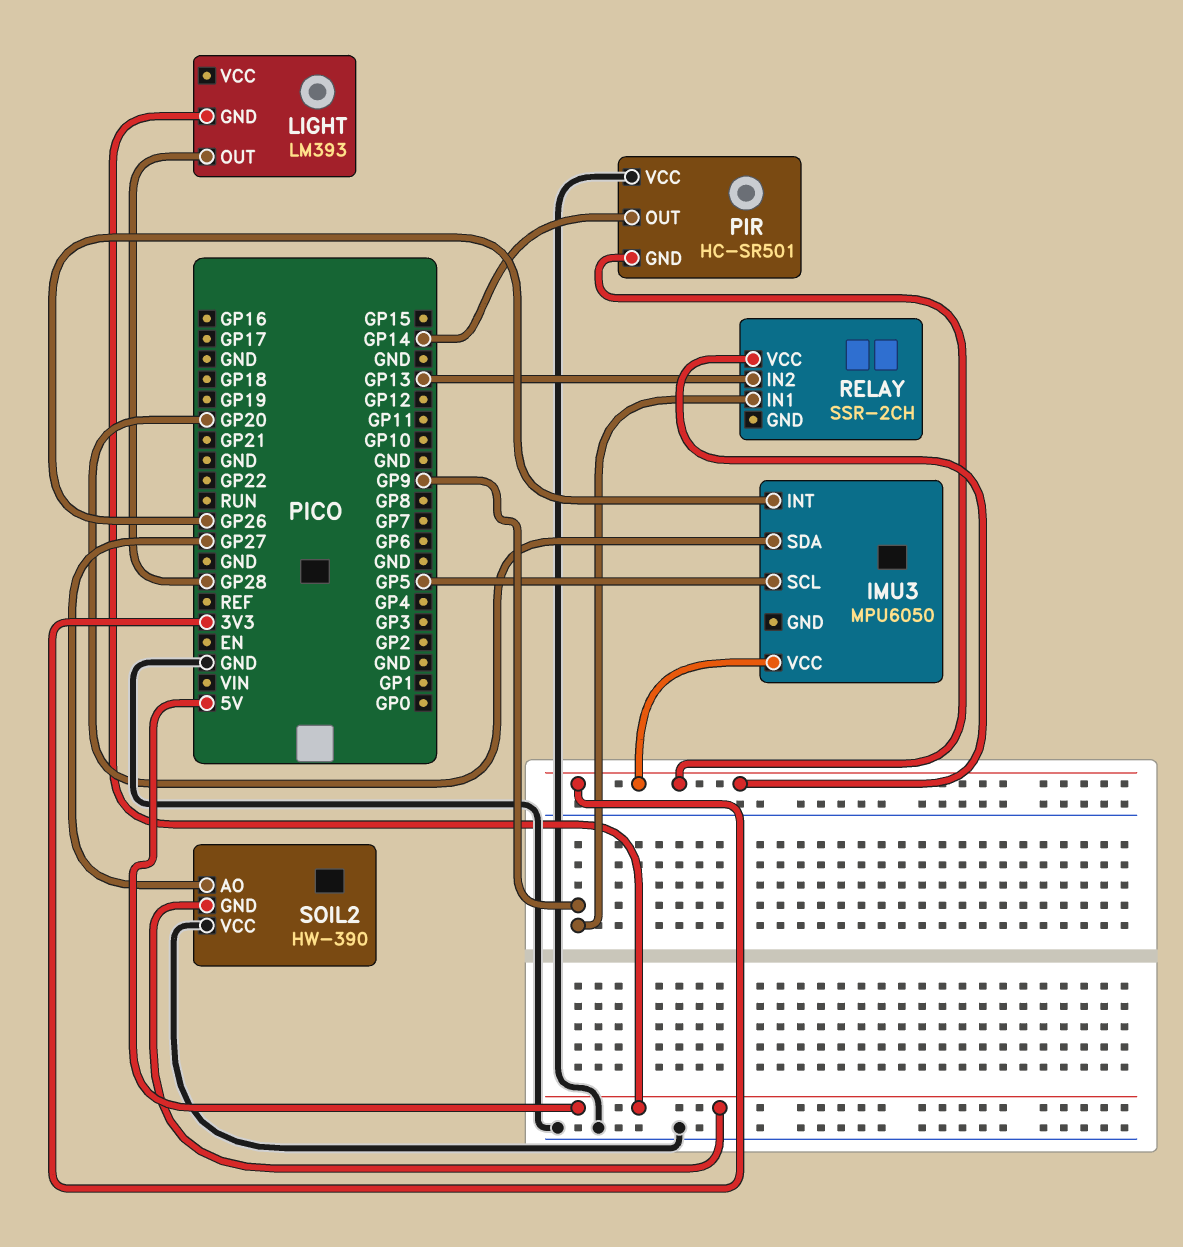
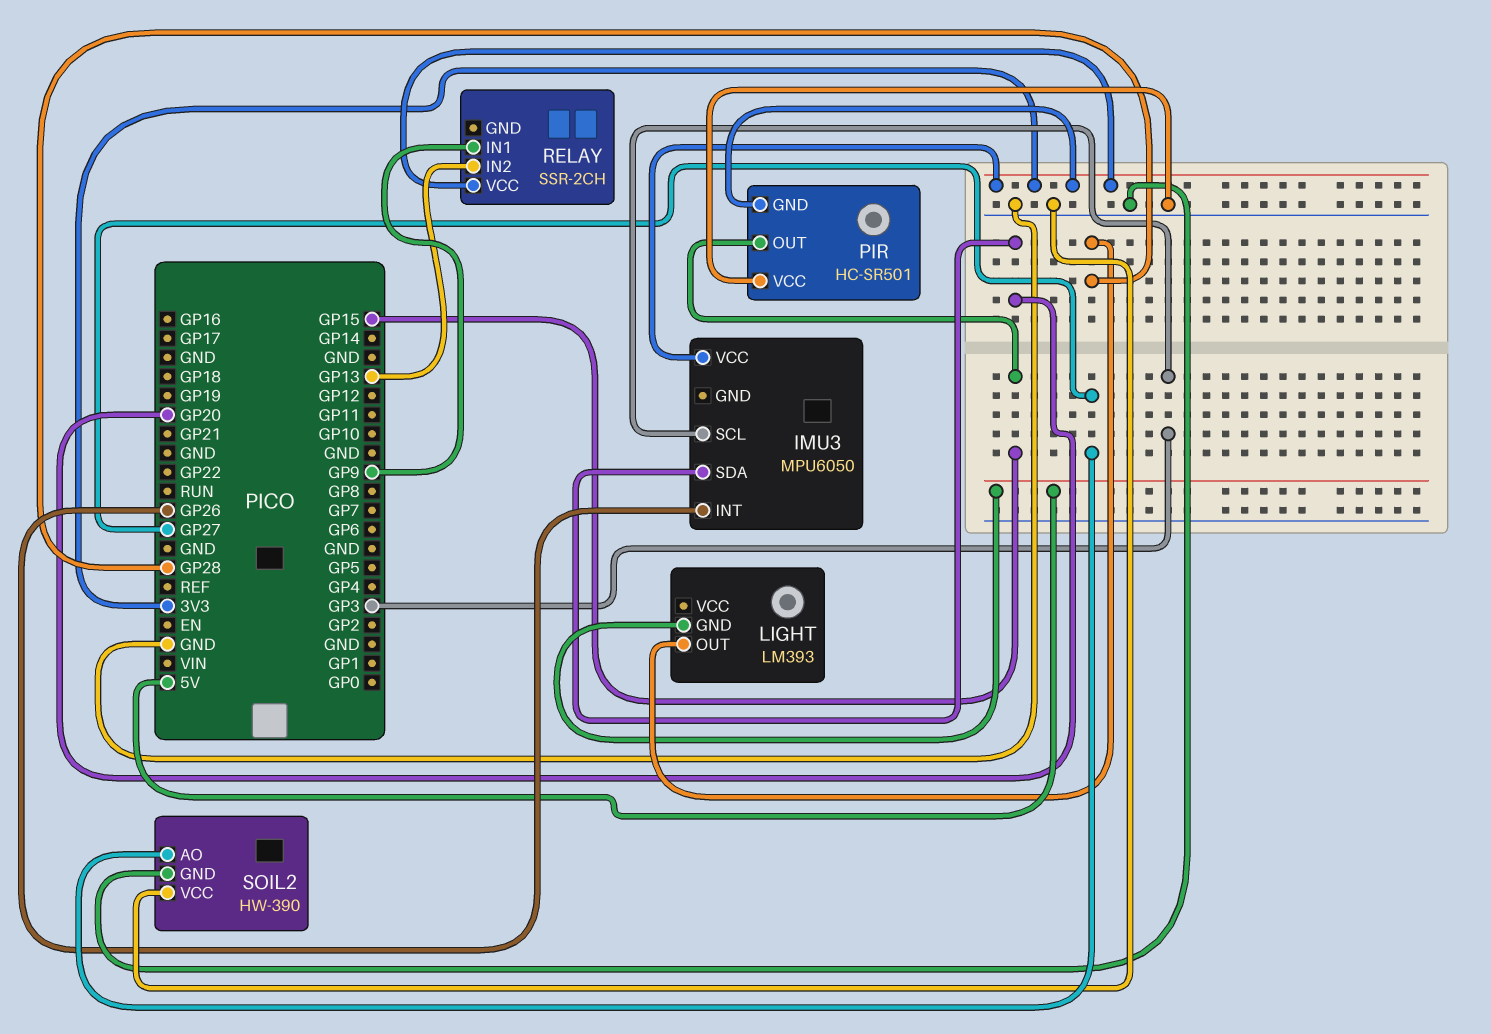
IMU3 pin SCL: GP5 -> GP3
PIR pin OUT: GP14 -> GP15
SOIL2 pin GND: 5V -> GND

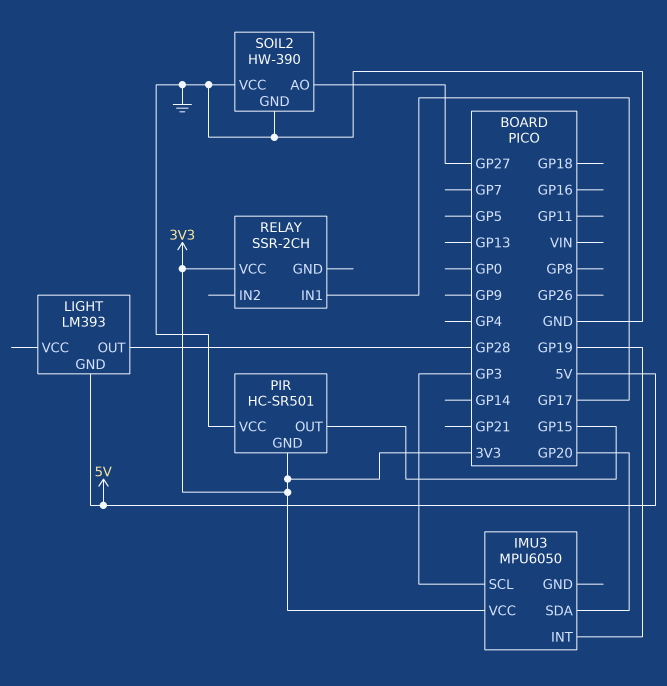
IMU3 pin INT: GP26 -> GP19
RELAY pin IN1: GP9 -> GP17
RELAY pin IN2: GP13 -> none

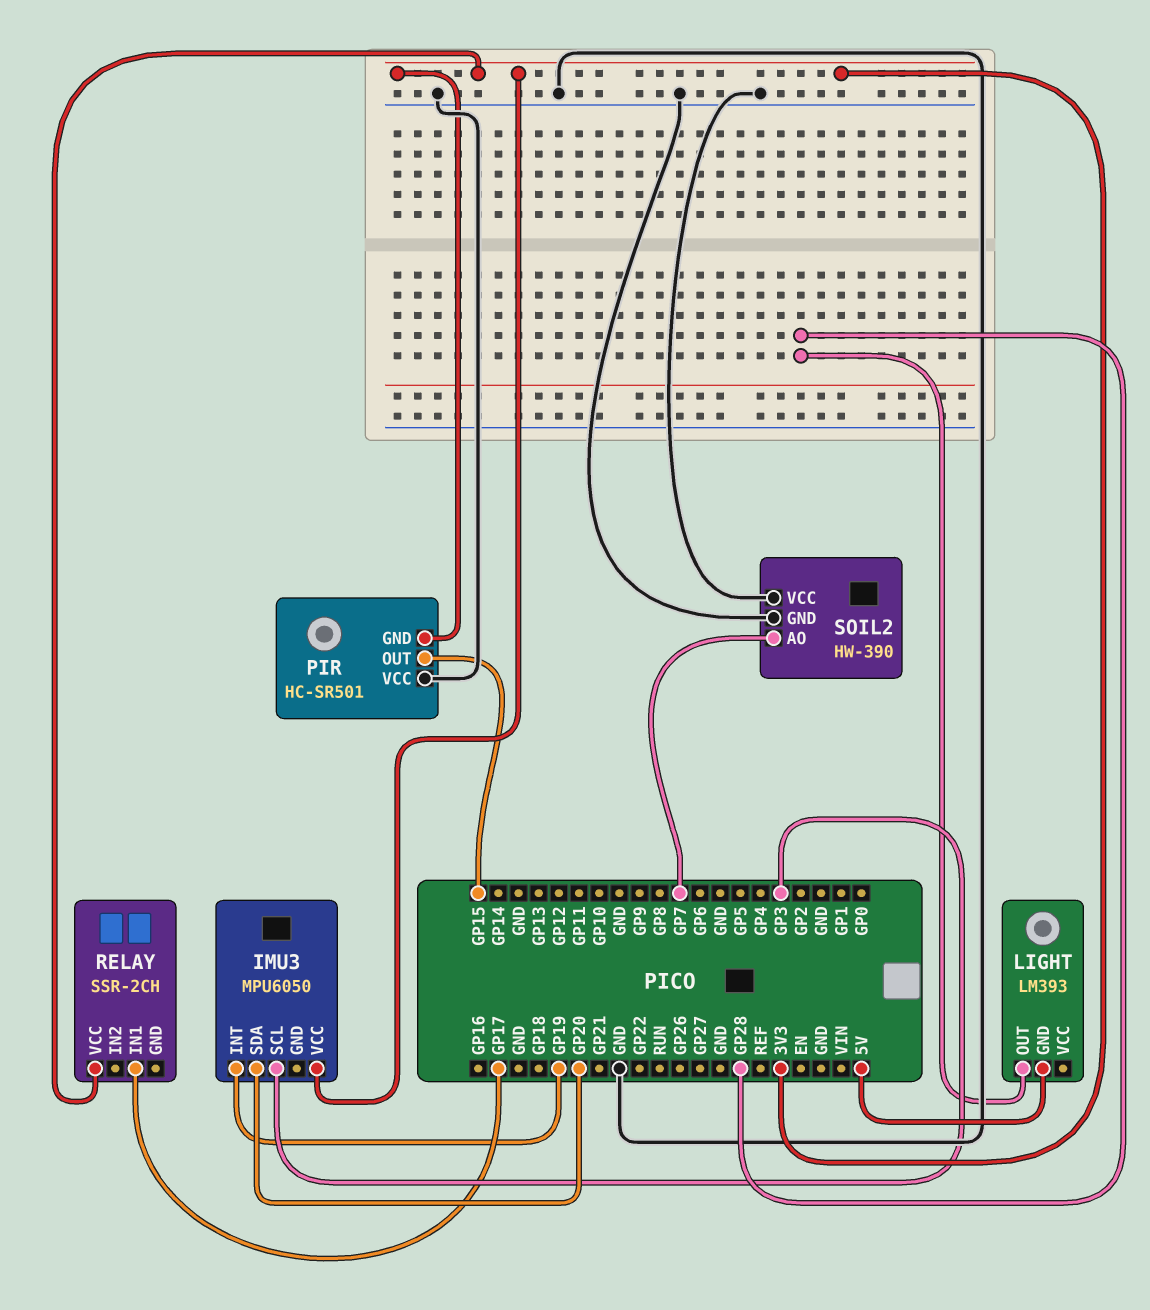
SOIL2 pin AO: GP27 -> GP7

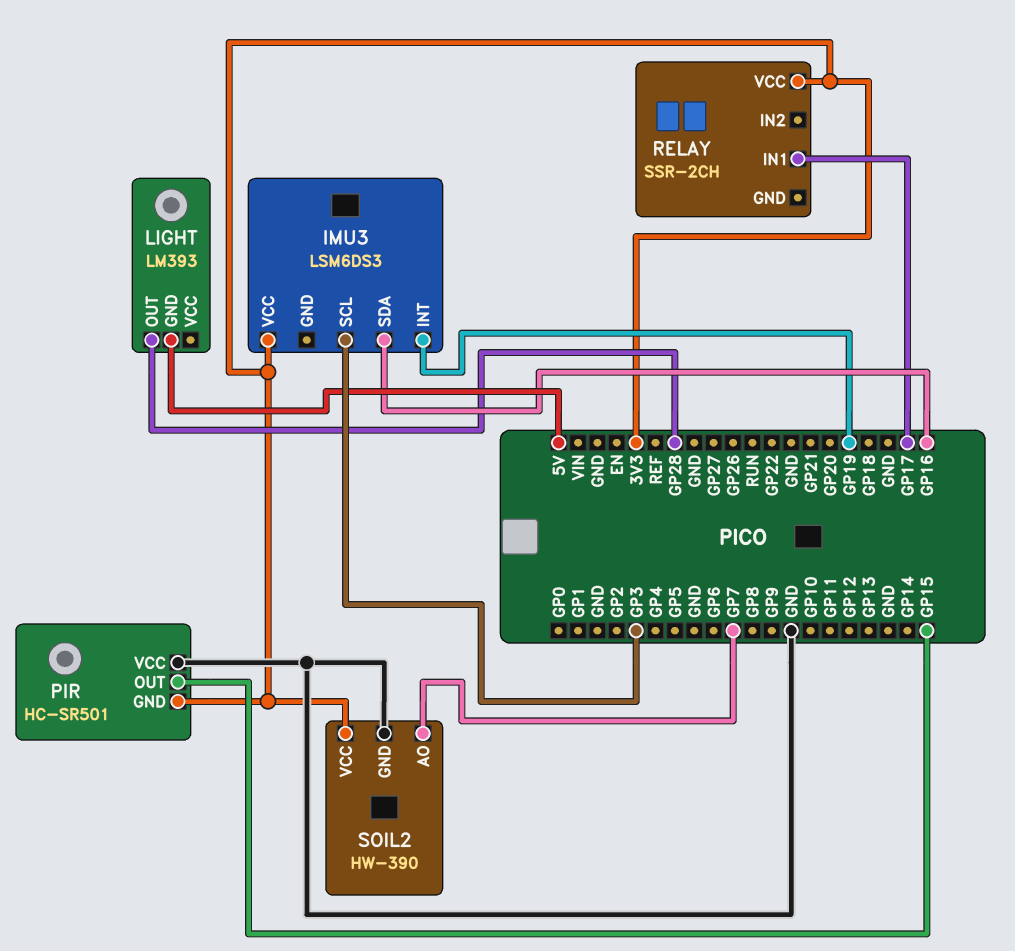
IMU3: MPU6050 -> LSM6DS3
IMU3 pin SDA: GP20 -> GP16
SOIL2 pin VCC: GND -> 3V3

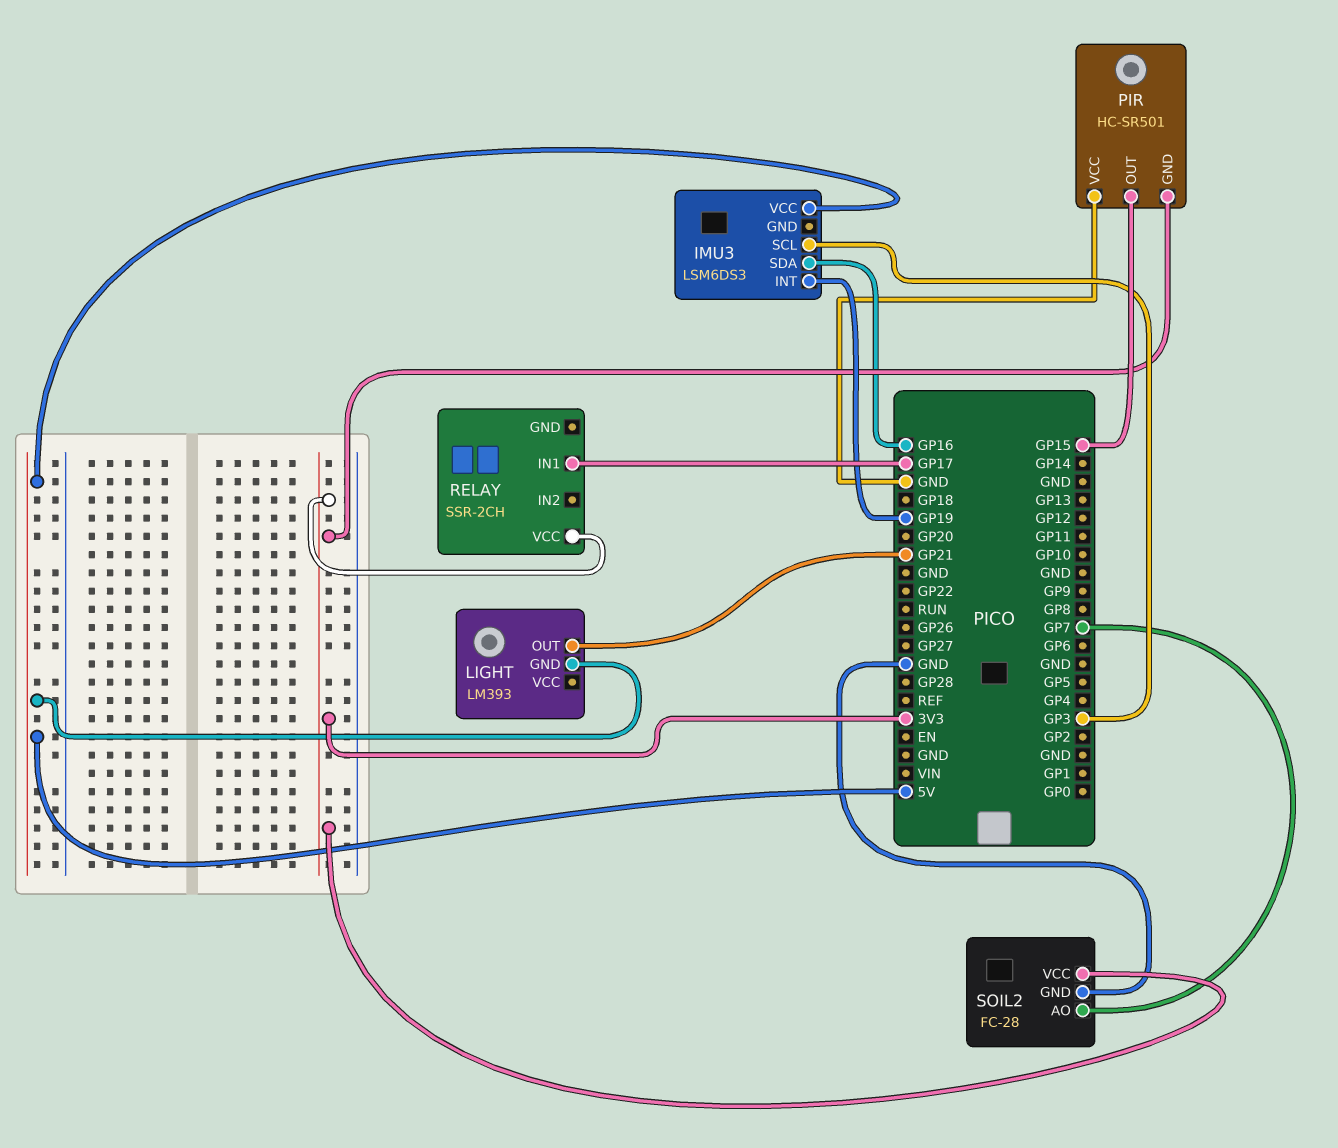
IMU3 pin VCC: 3V3 -> 5V
LIGHT pin OUT: GP28 -> GP21
SOIL2: HW-390 -> FC-28

